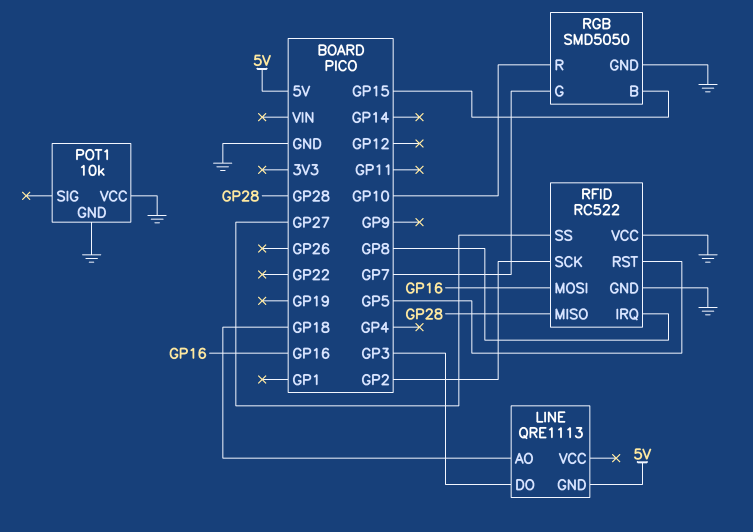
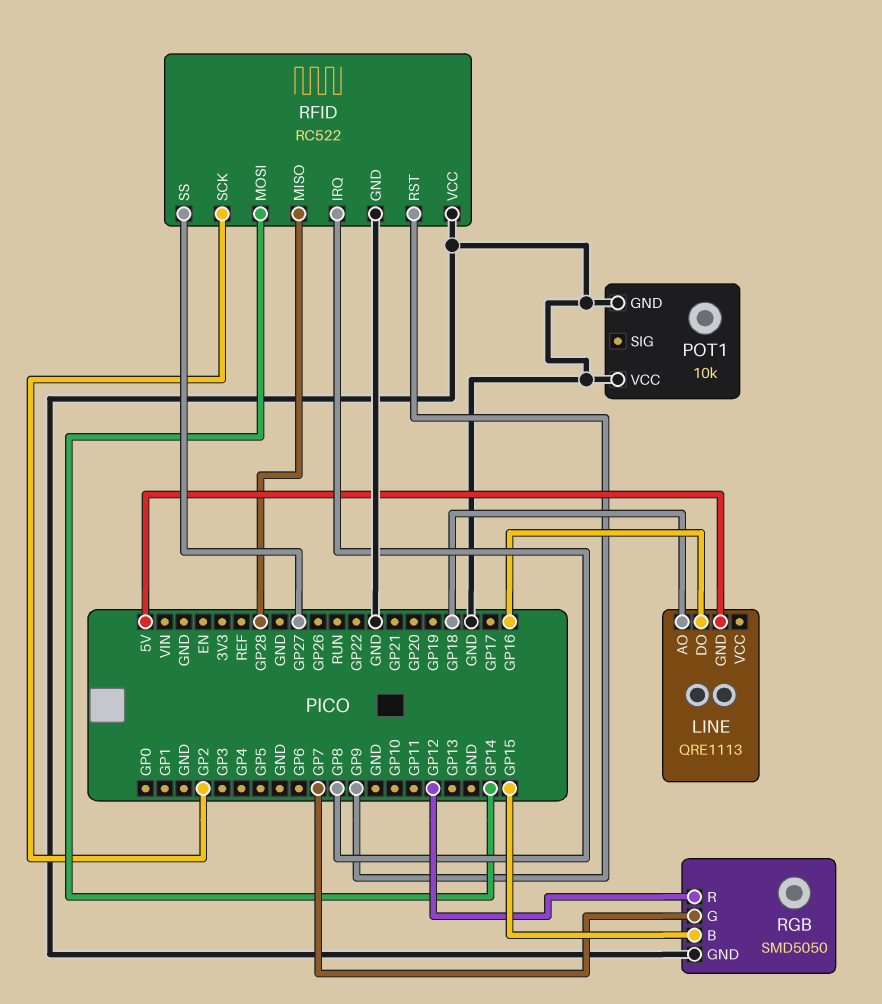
LINE pin DO: GP3 -> GP16
RFID pin MOSI: GP16 -> GP14
RFID pin RST: GP5 -> GP9
RGB pin R: GP10 -> GP12

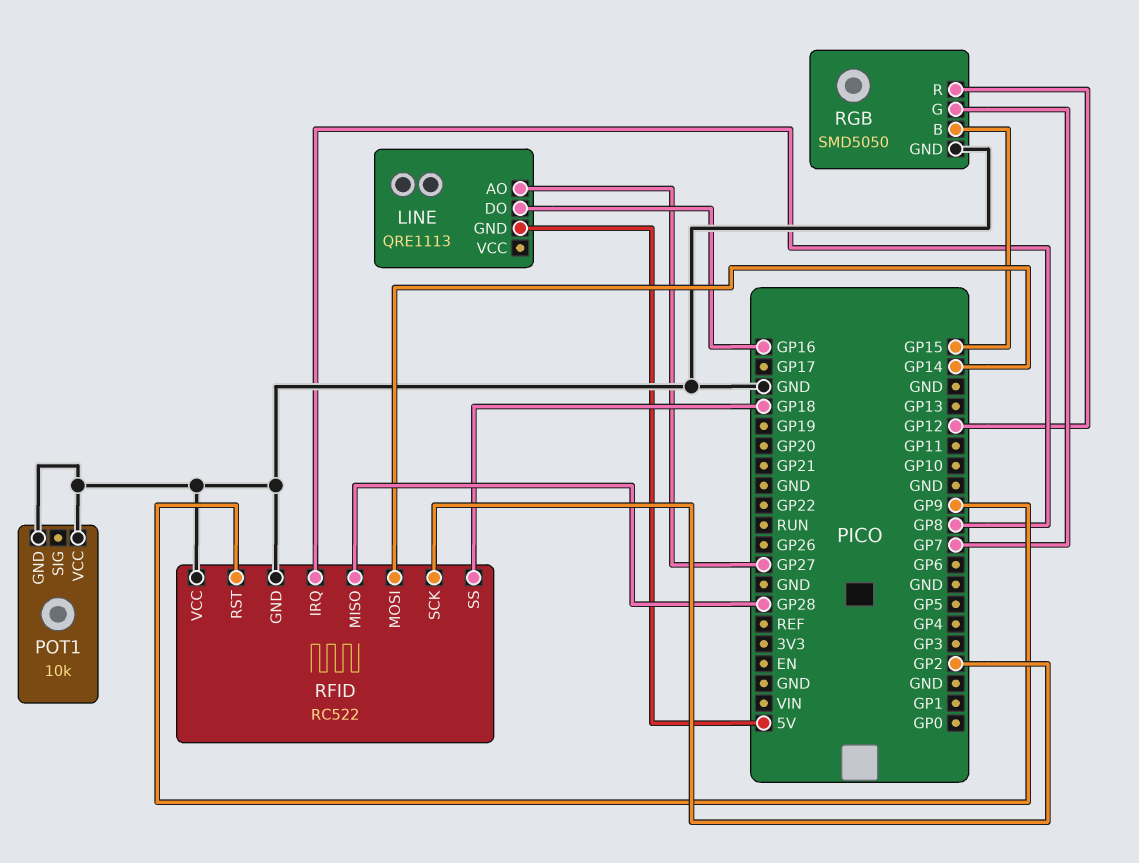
LINE pin AO: GP18 -> GP27
RFID pin SS: GP27 -> GP18

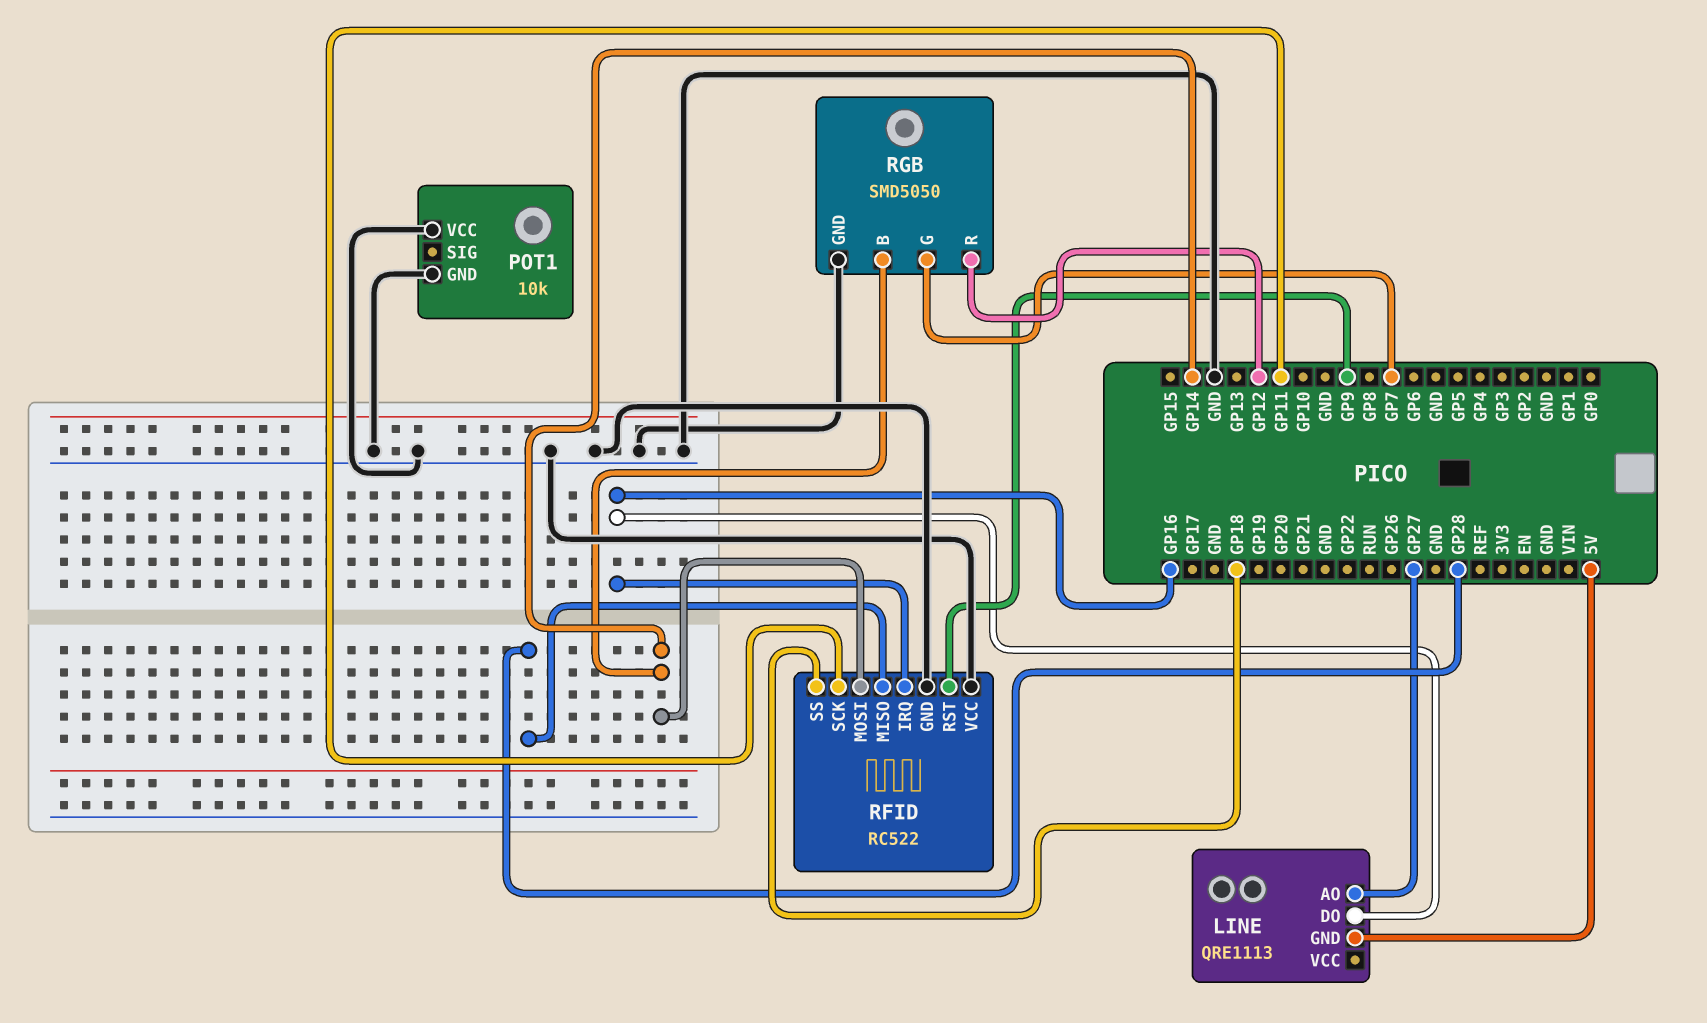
RFID pin IRQ: GP8 -> GP16
RFID pin SCK: GP2 -> GP11
RGB pin B: GP15 -> GP14

